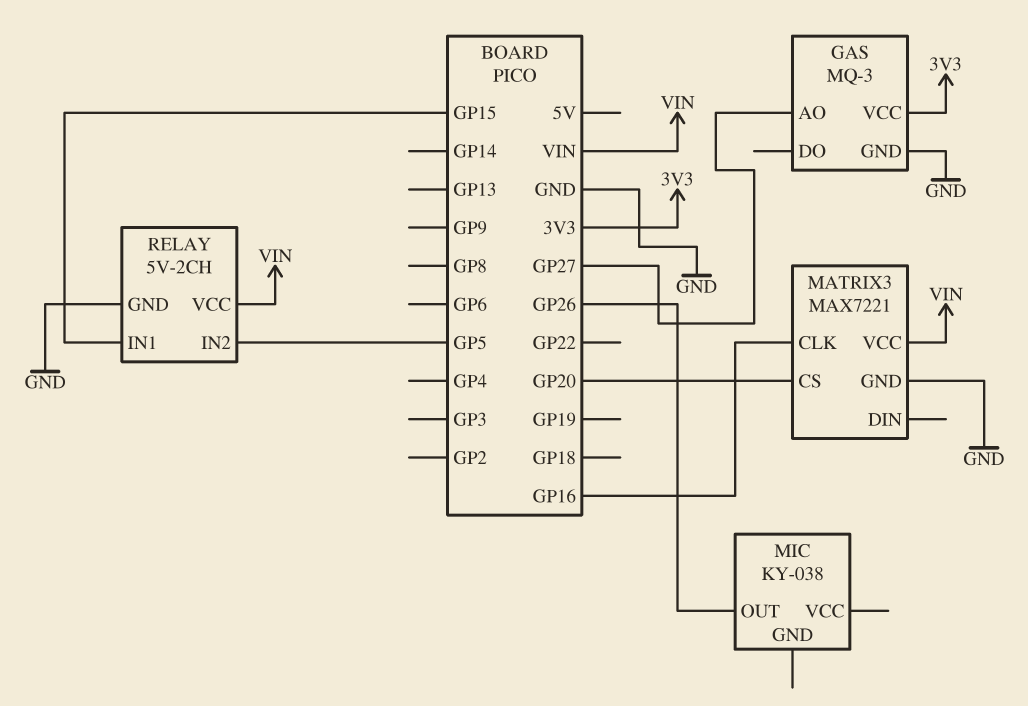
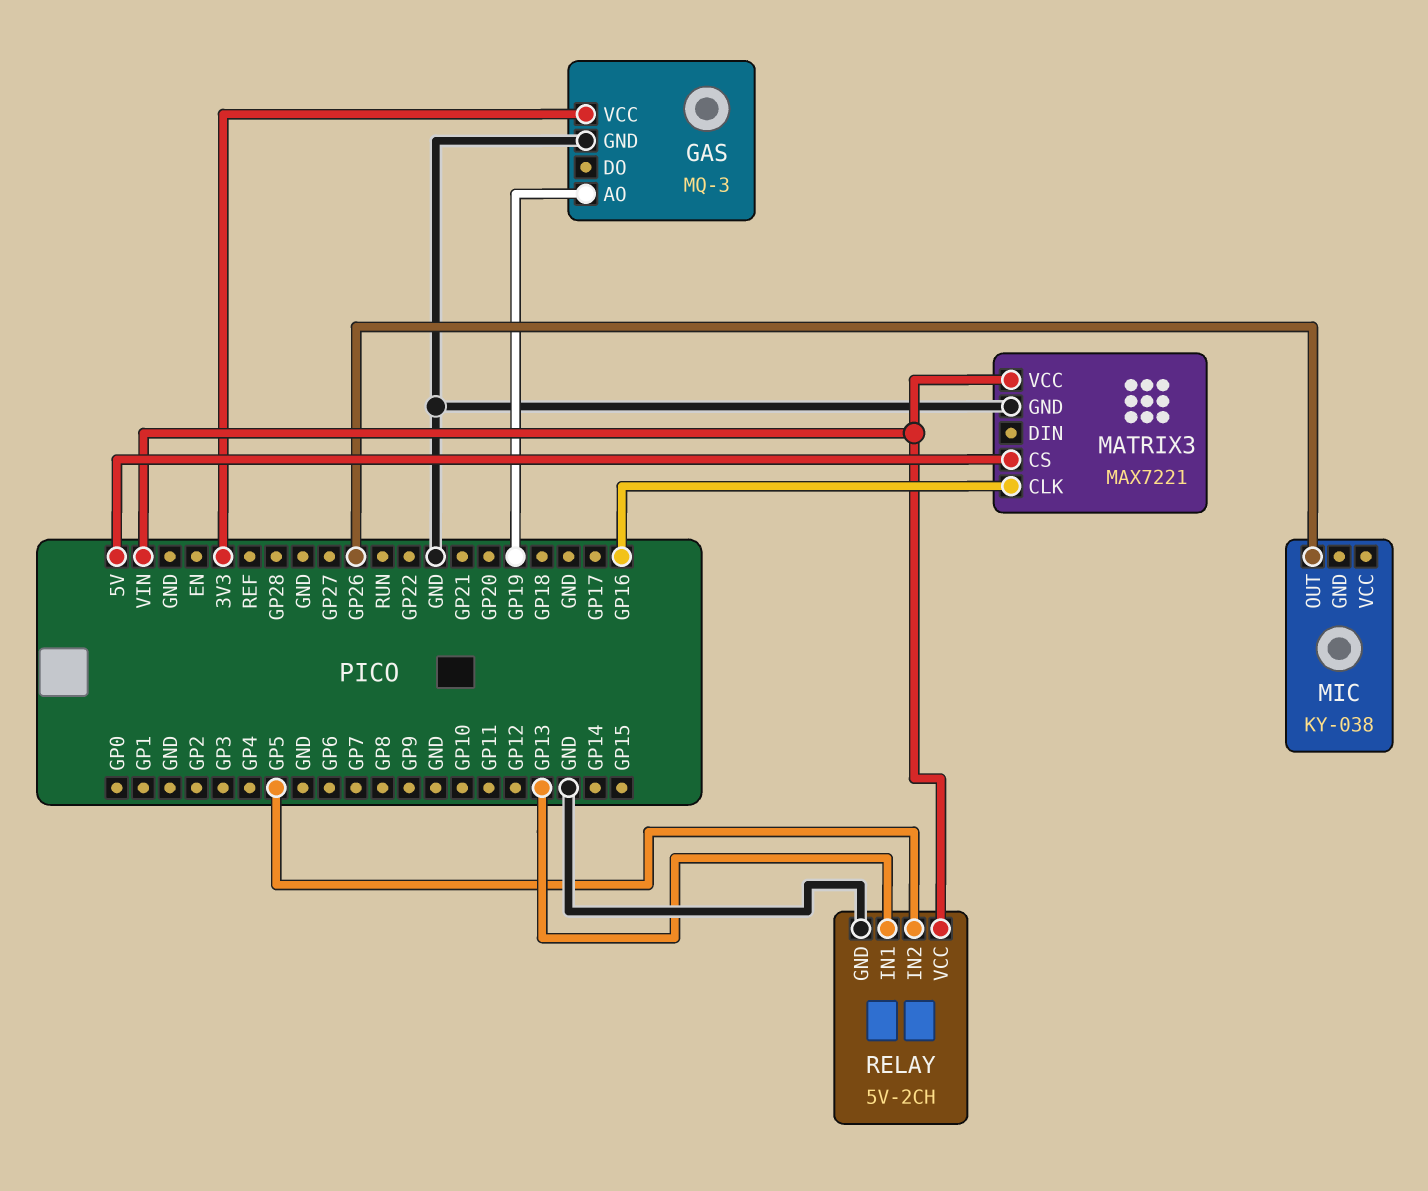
GAS pin AO: GP27 -> GP19
MATRIX3 pin CS: GP20 -> 5V
RELAY pin IN1: GP15 -> GP13

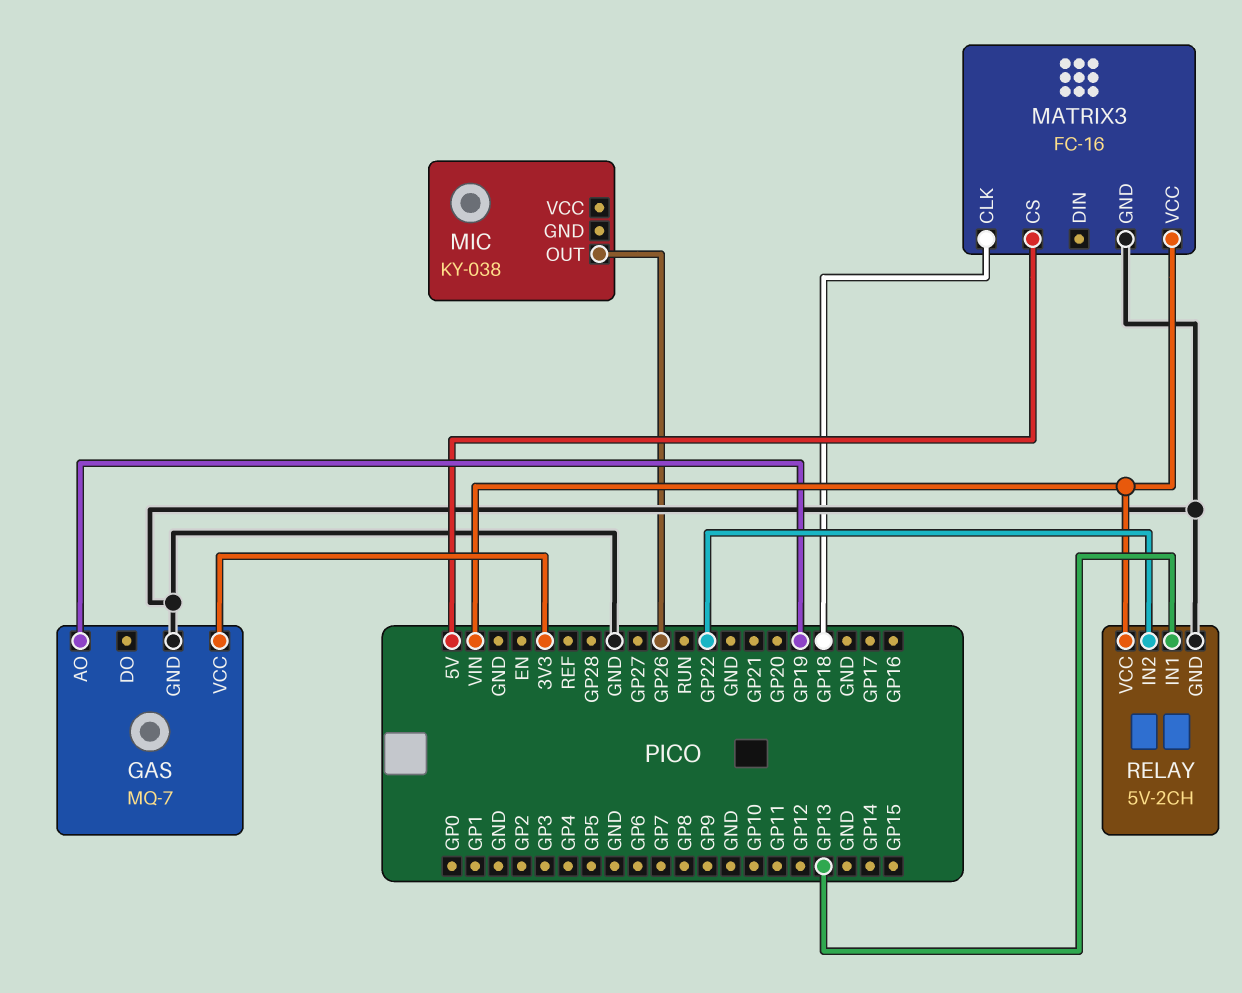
GAS: MQ-3 -> MQ-7
MATRIX3: MAX7221 -> FC-16
MATRIX3 pin CLK: GP16 -> GP18
RELAY pin IN2: GP5 -> GP22

